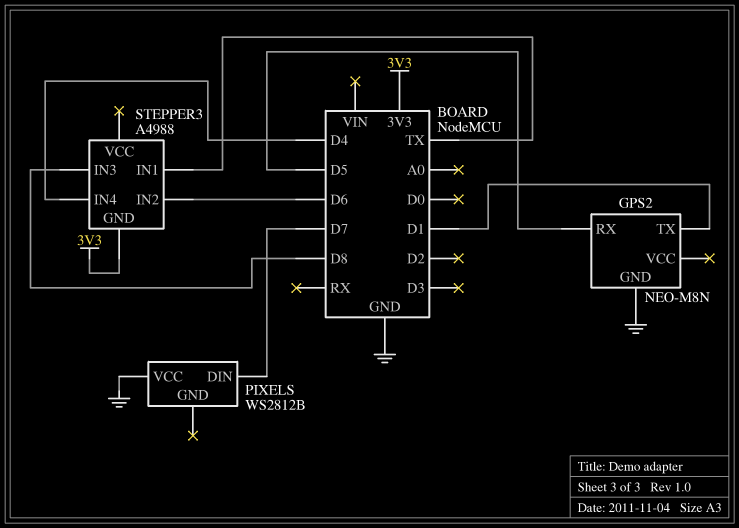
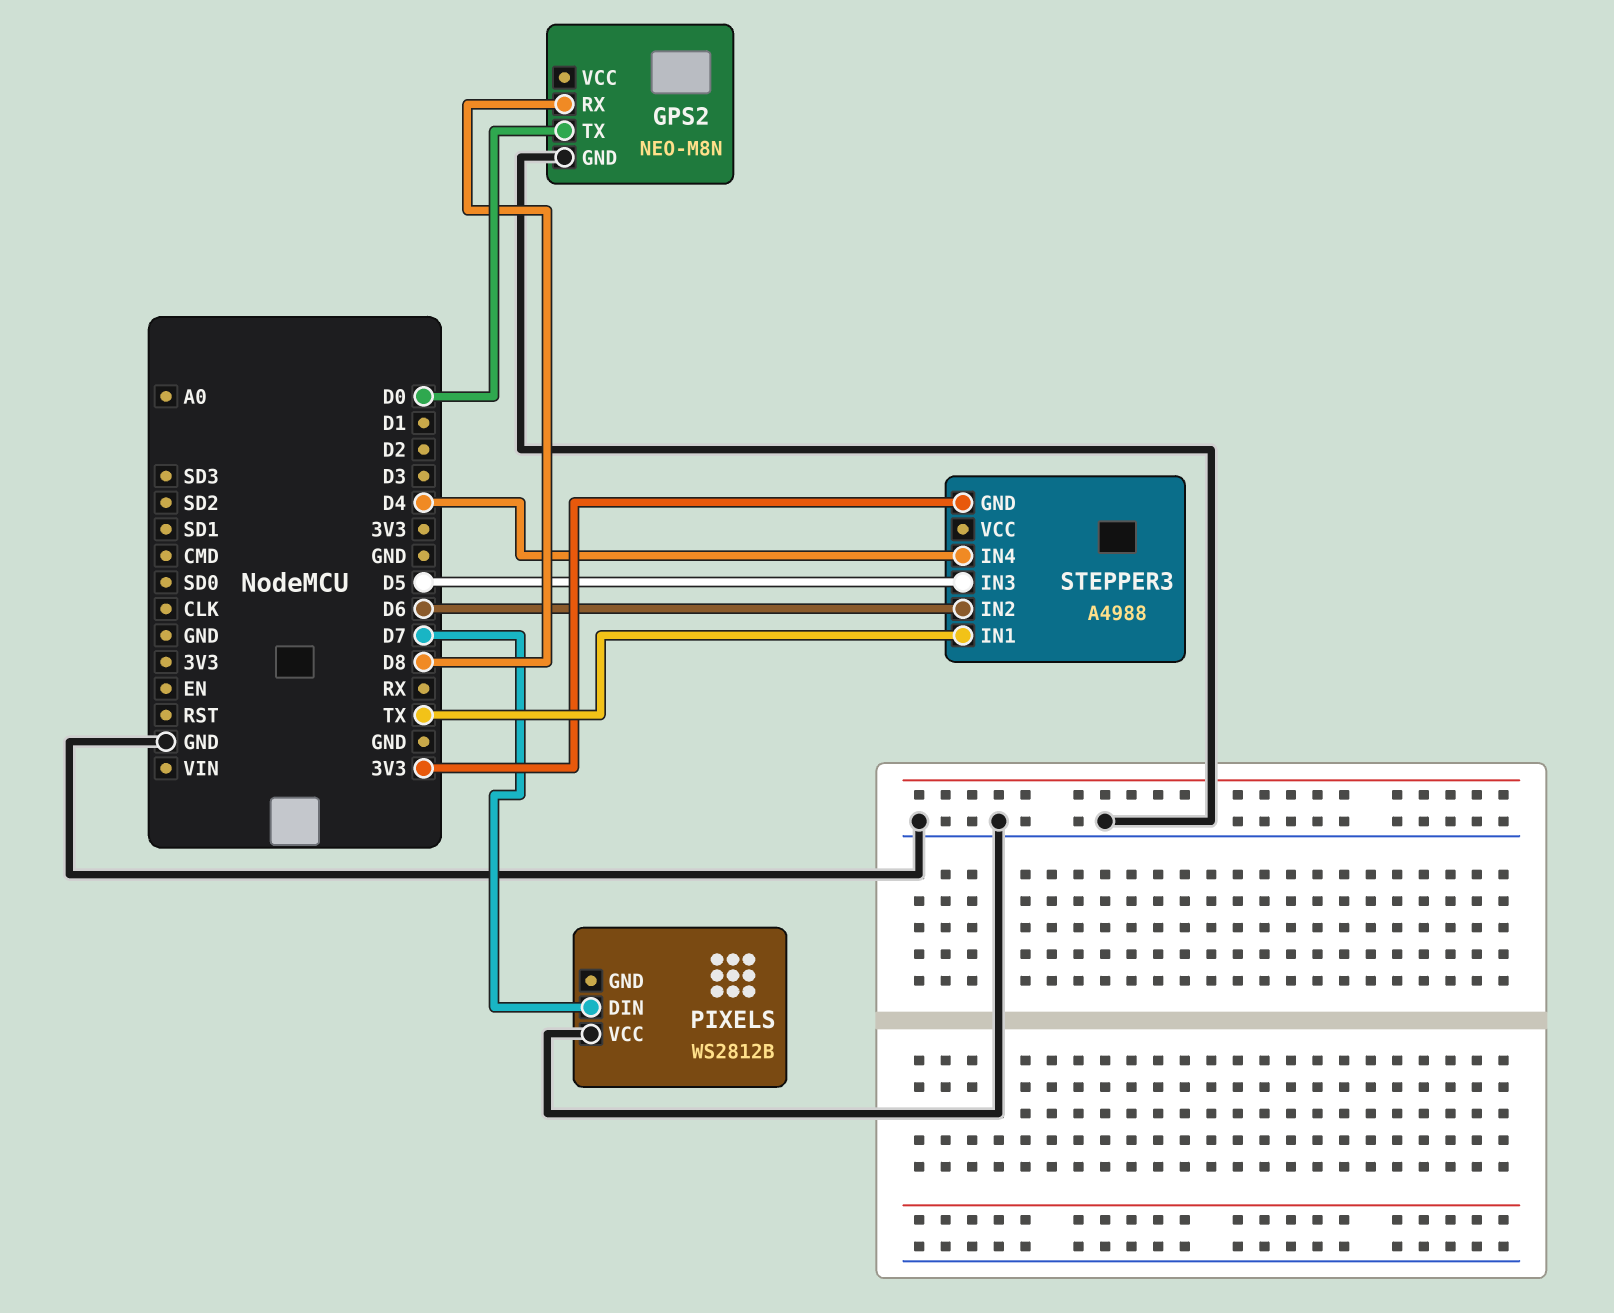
GPS2 pin RX: D5 -> D8
GPS2 pin TX: D1 -> D0
STEPPER3 pin IN3: D8 -> D5

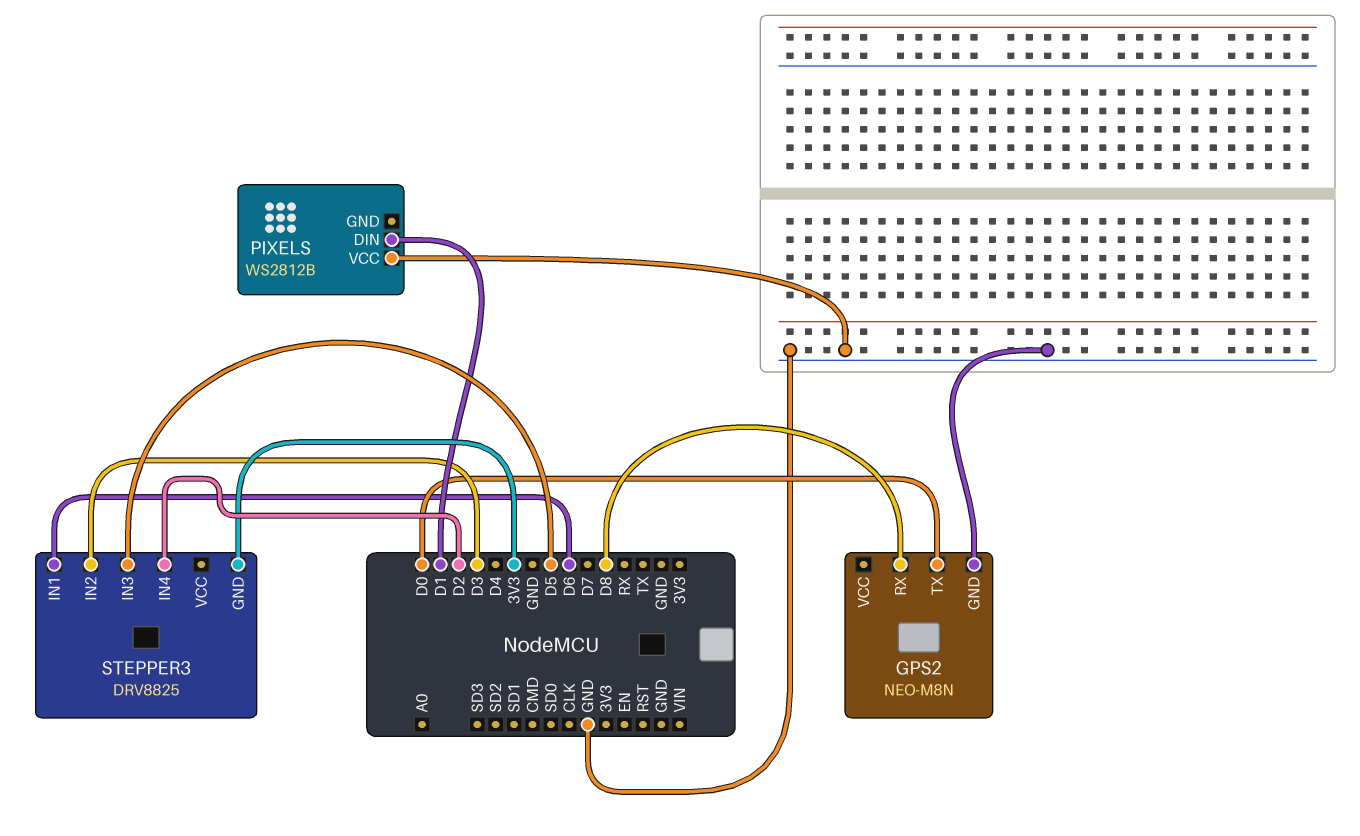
PIXELS pin DIN: D7 -> D1
STEPPER3: A4988 -> DRV8825
STEPPER3 pin IN1: TX -> D6
STEPPER3 pin IN2: D6 -> D3
STEPPER3 pin IN4: D4 -> D2

